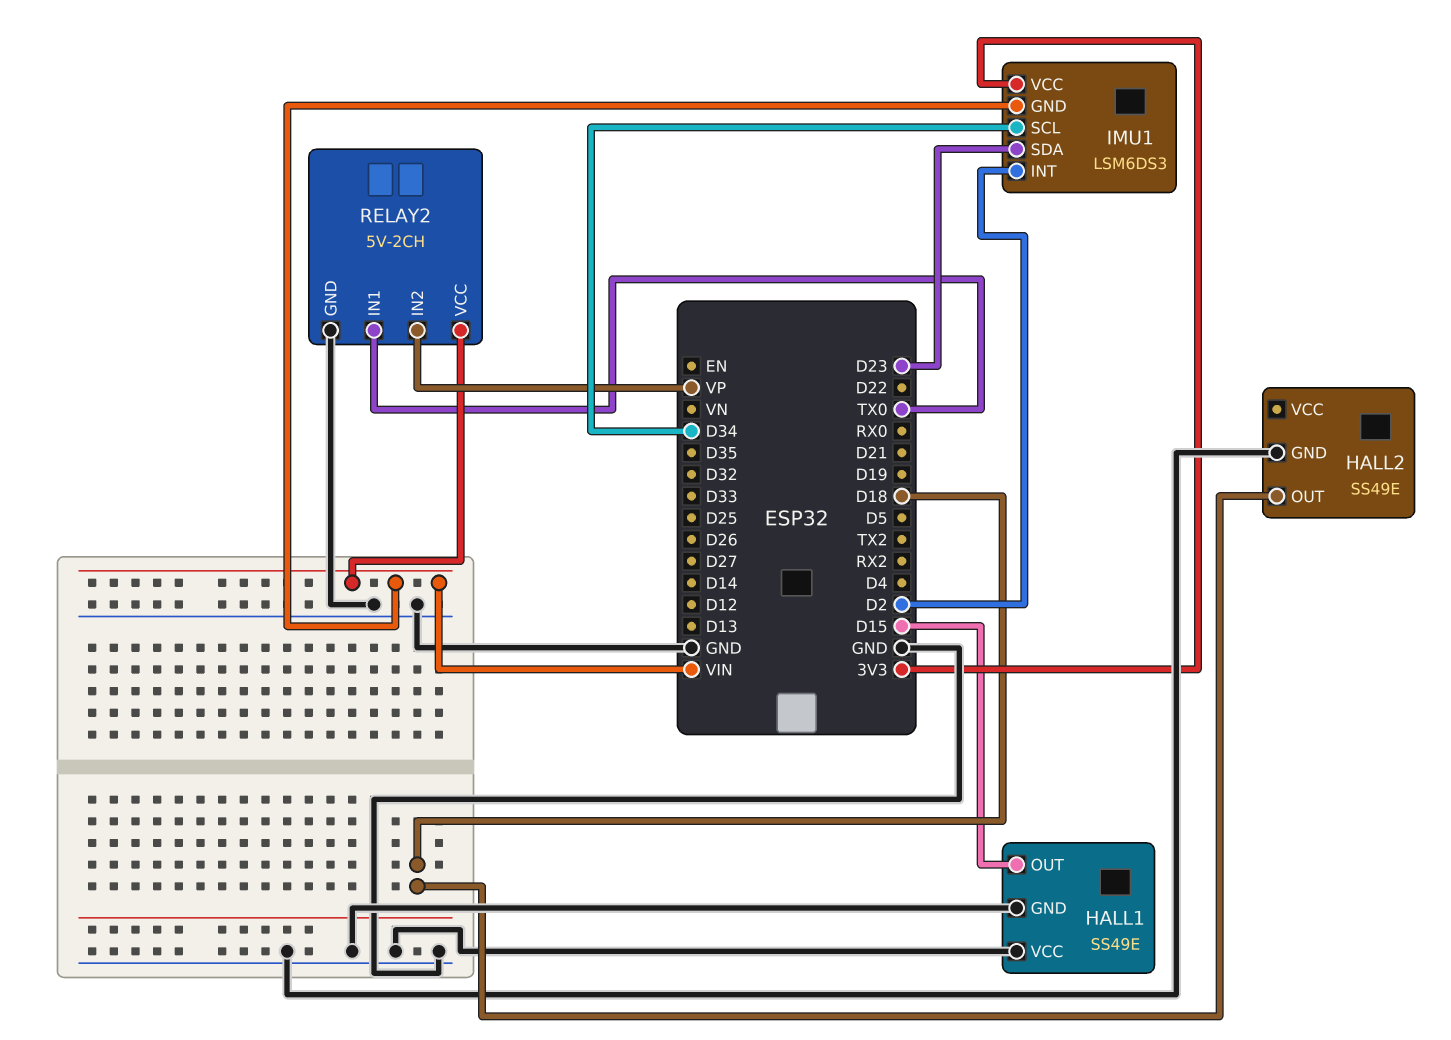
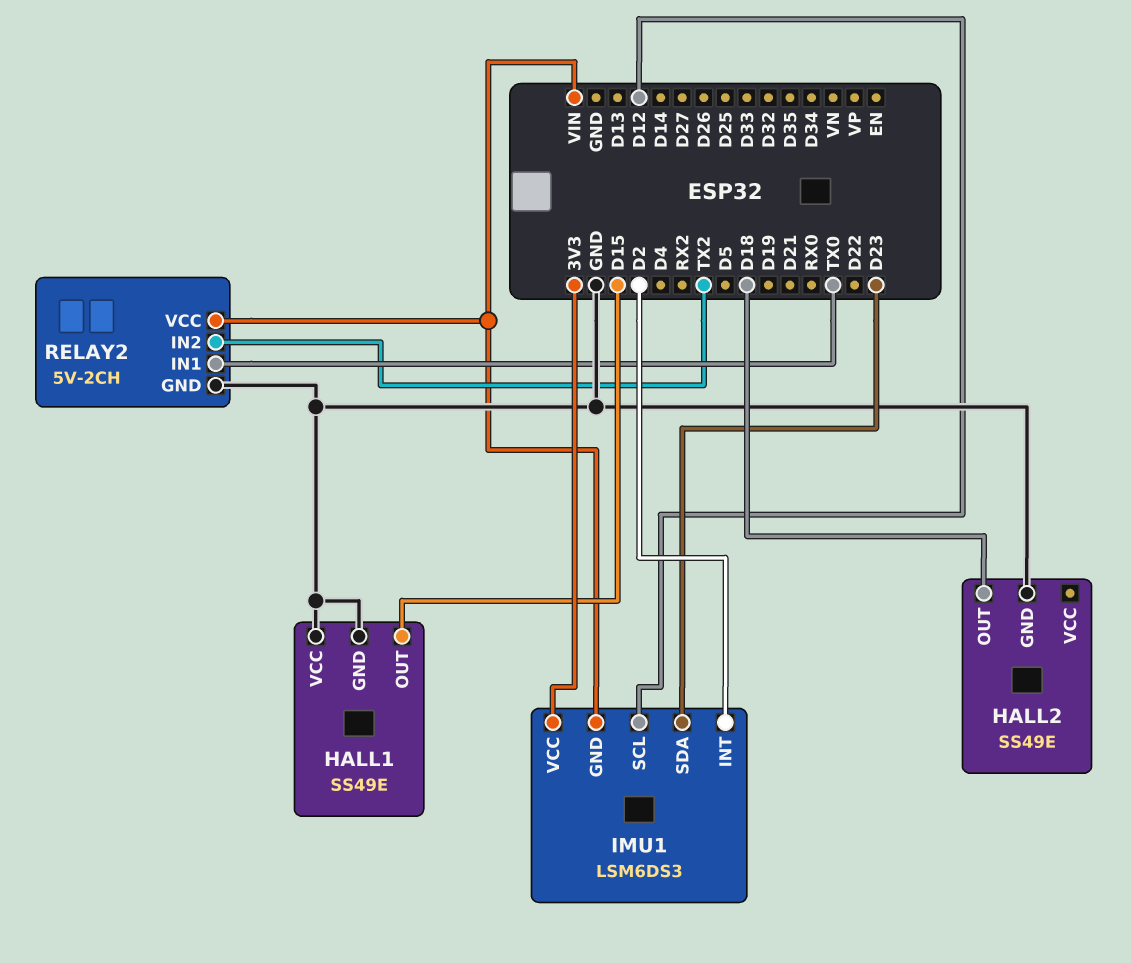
IMU1 pin SCL: D34 -> D12
RELAY2 pin IN2: VP -> TX2

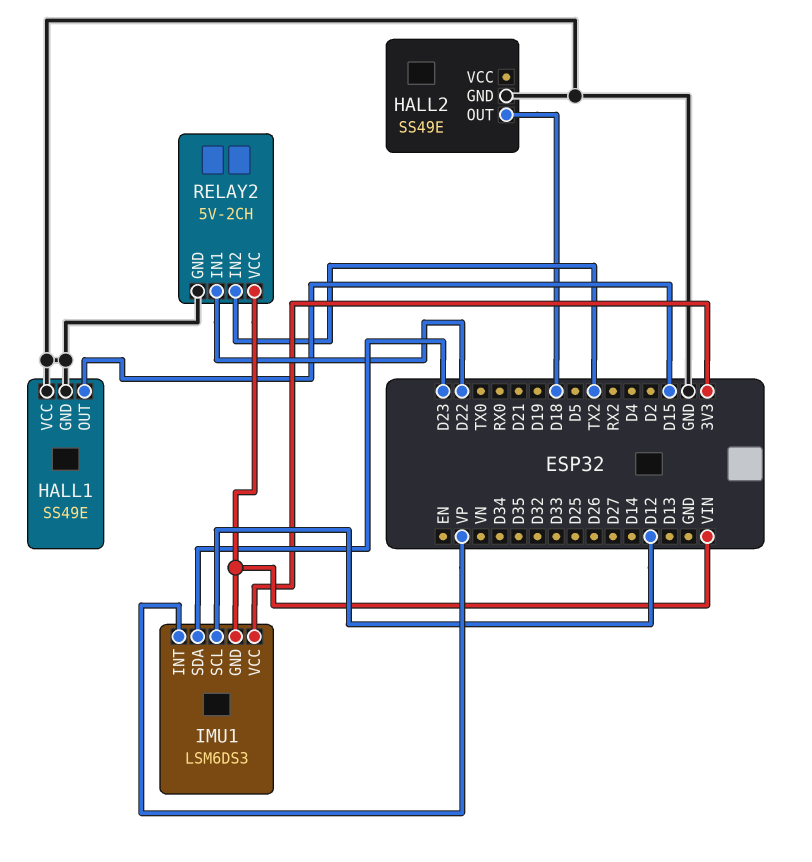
IMU1 pin INT: D2 -> VP
RELAY2 pin IN1: TX0 -> D22

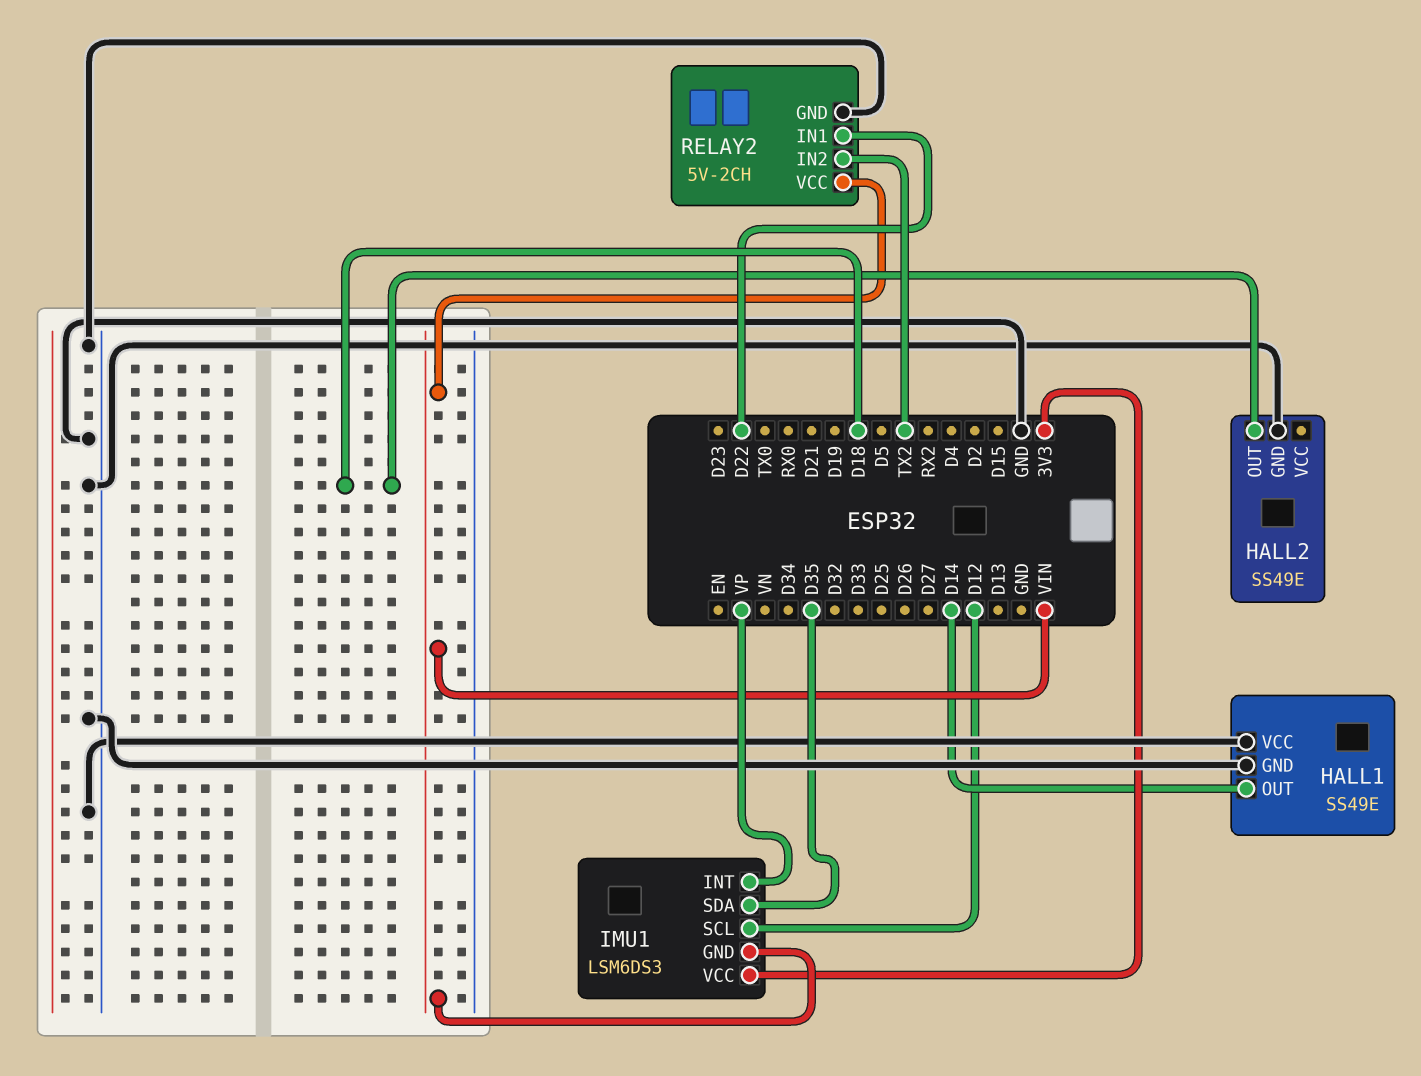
HALL1 pin OUT: D15 -> D14
IMU1 pin SDA: D23 -> D35

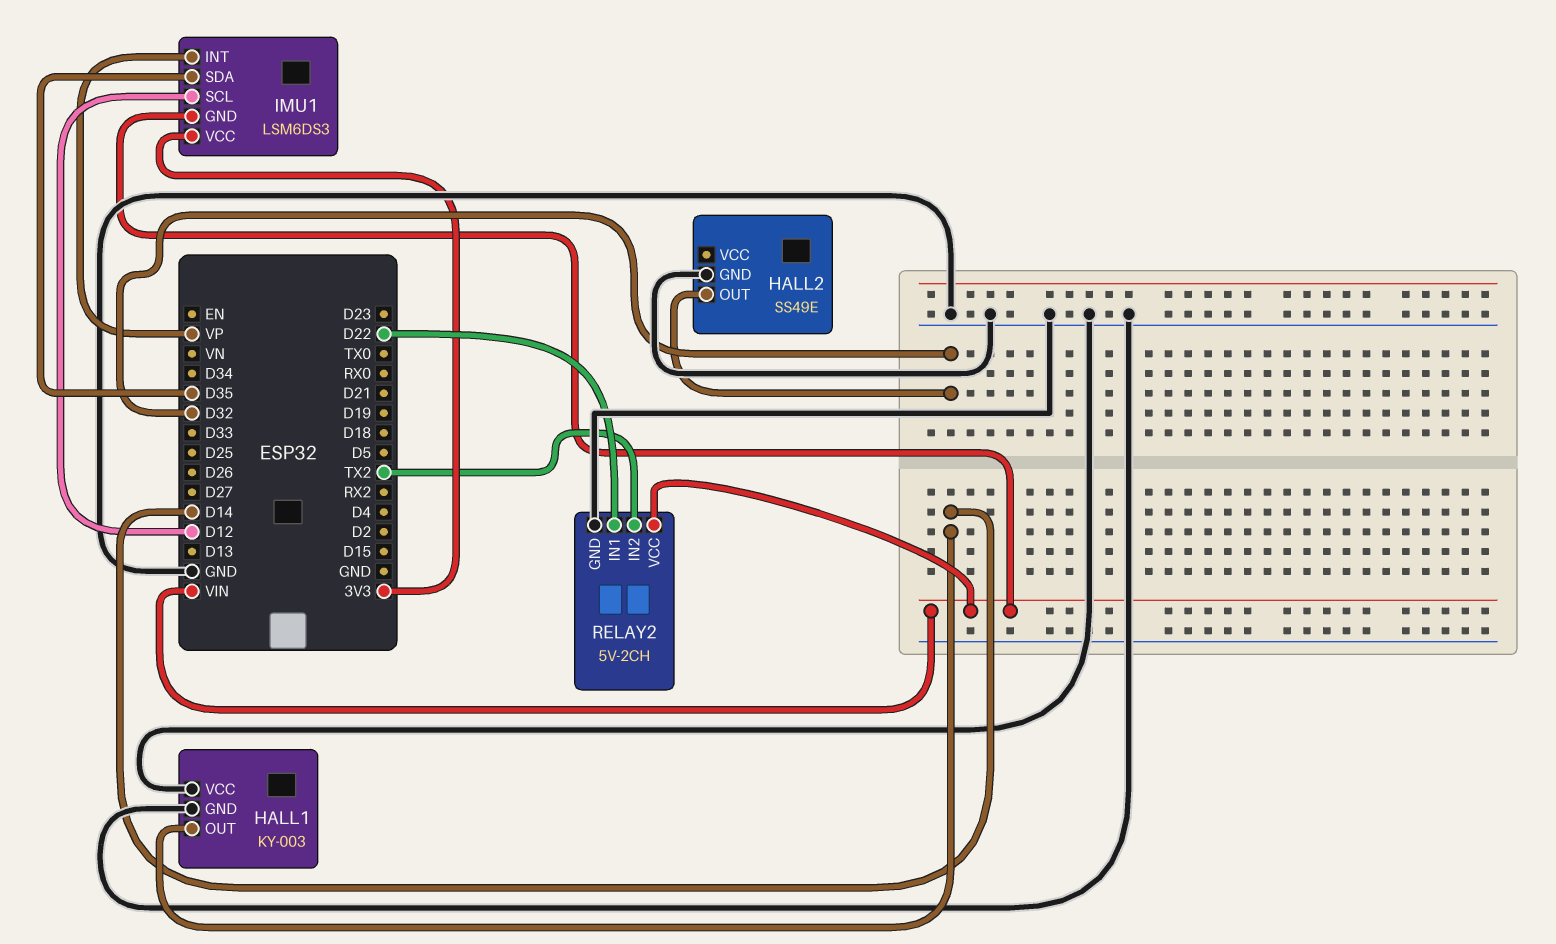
HALL1: SS49E -> KY-003
HALL2 pin OUT: D18 -> D32

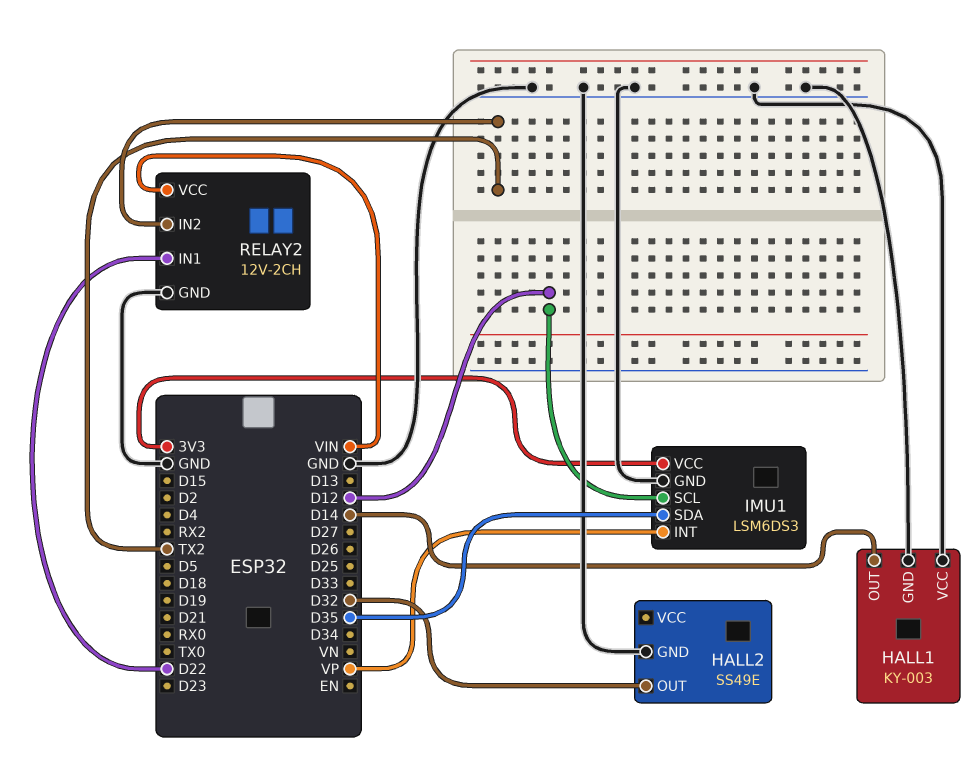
IMU1 pin GND: VIN -> GND
RELAY2: 5V-2CH -> 12V-2CH

